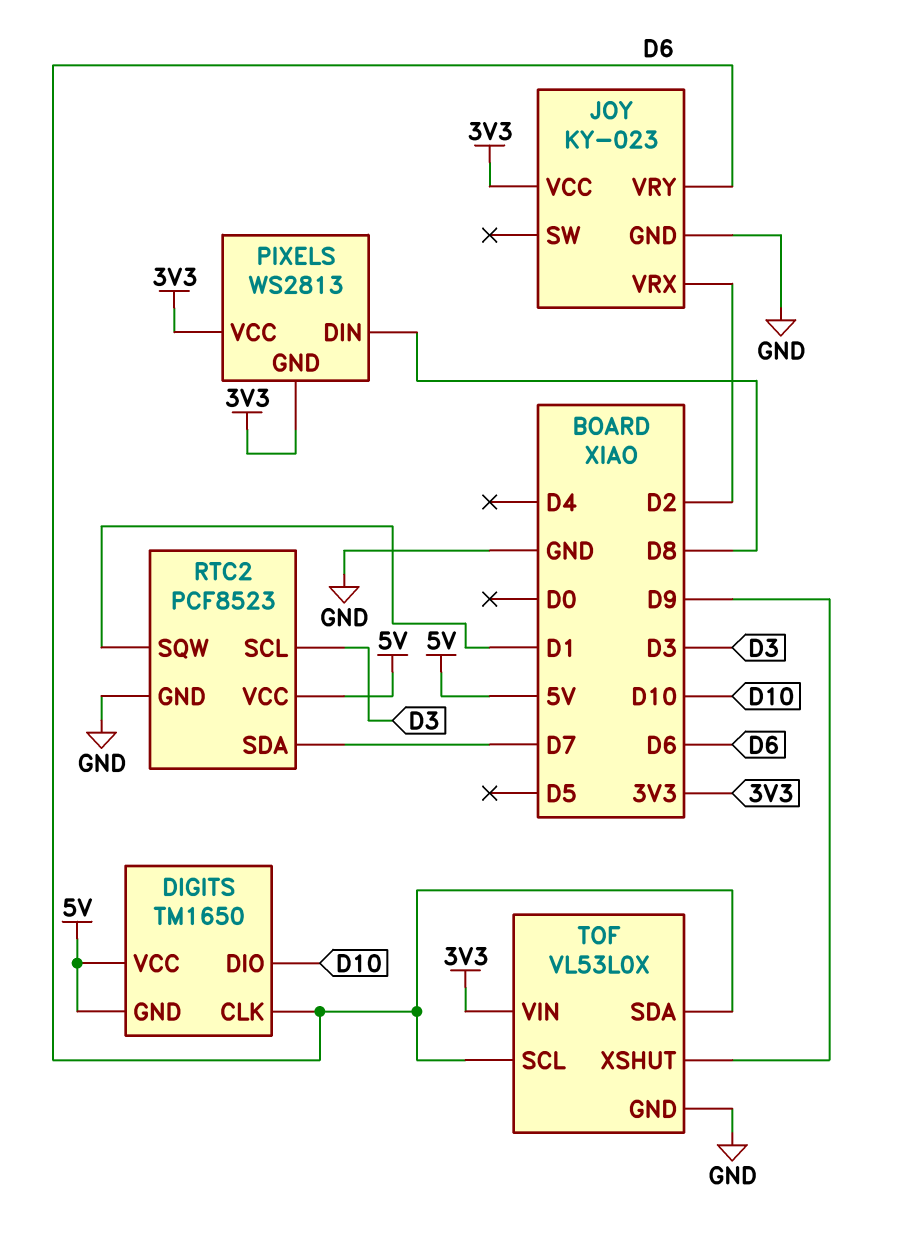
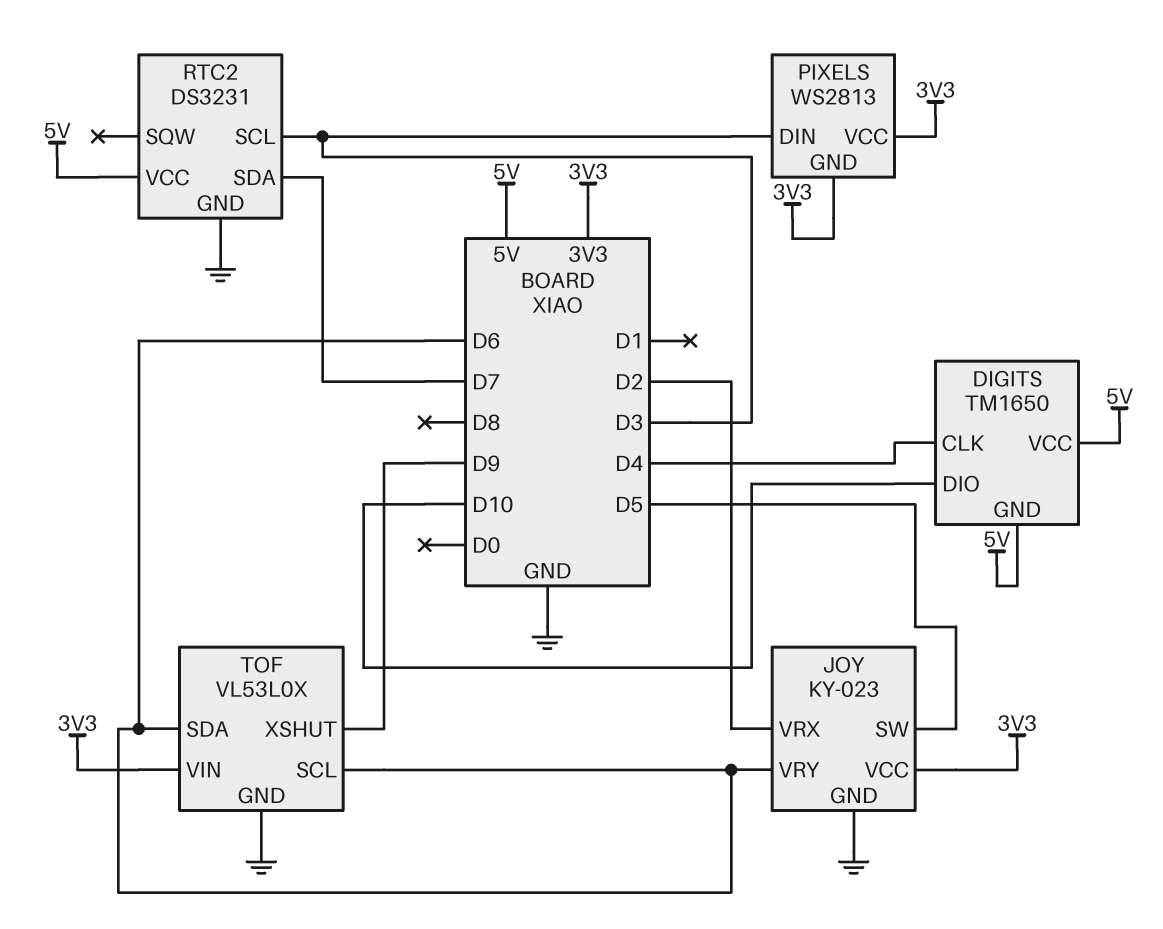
DIGITS pin CLK: D6 -> D4
JOY pin SW: none -> D5
PIXELS pin DIN: D8 -> D3
RTC2: PCF8523 -> DS3231
RTC2 pin SQW: D1 -> none

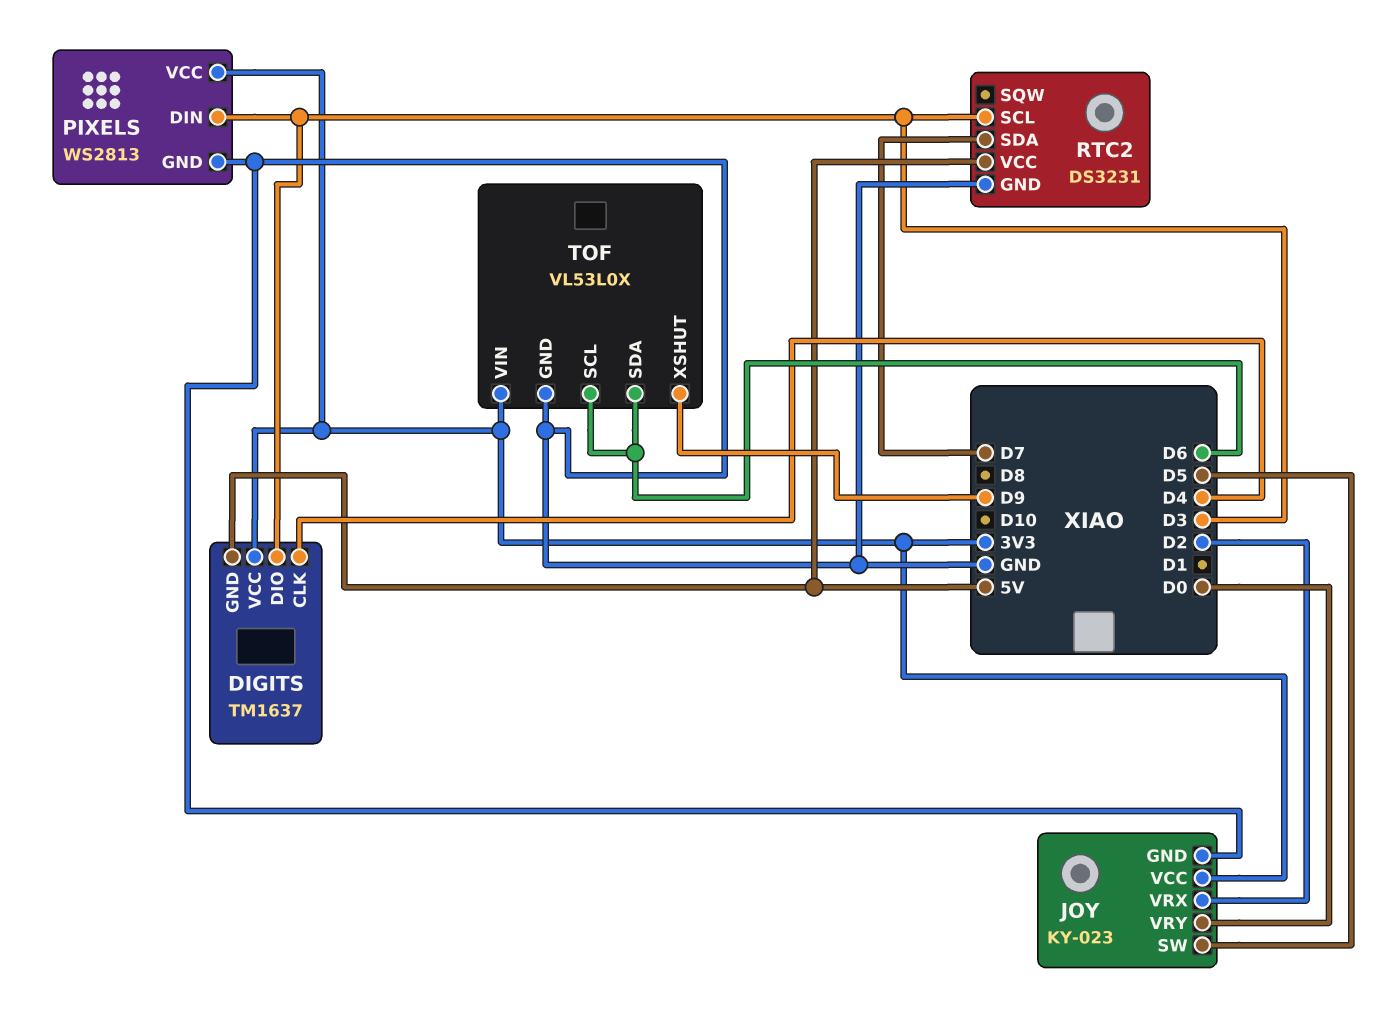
DIGITS: TM1650 -> TM1637
DIGITS pin DIO: D10 -> D3
DIGITS pin VCC: 5V -> 3V3
JOY pin VRY: D6 -> D0
PIXELS pin GND: 3V3 -> GND

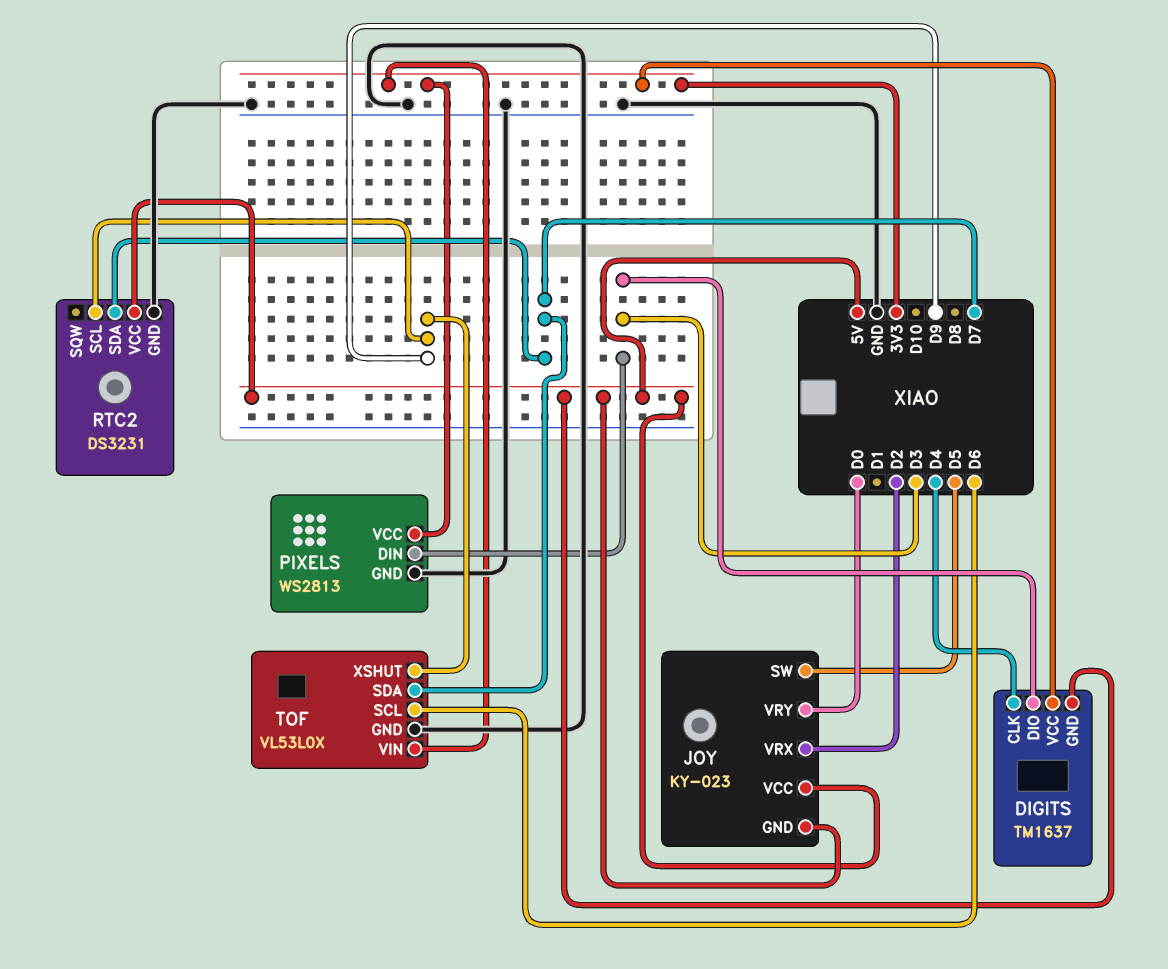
JOY pin GND: GND -> 5V
JOY pin VCC: 3V3 -> 5V
RTC2 pin SCL: D3 -> D9
TOF pin SDA: D6 -> D7

